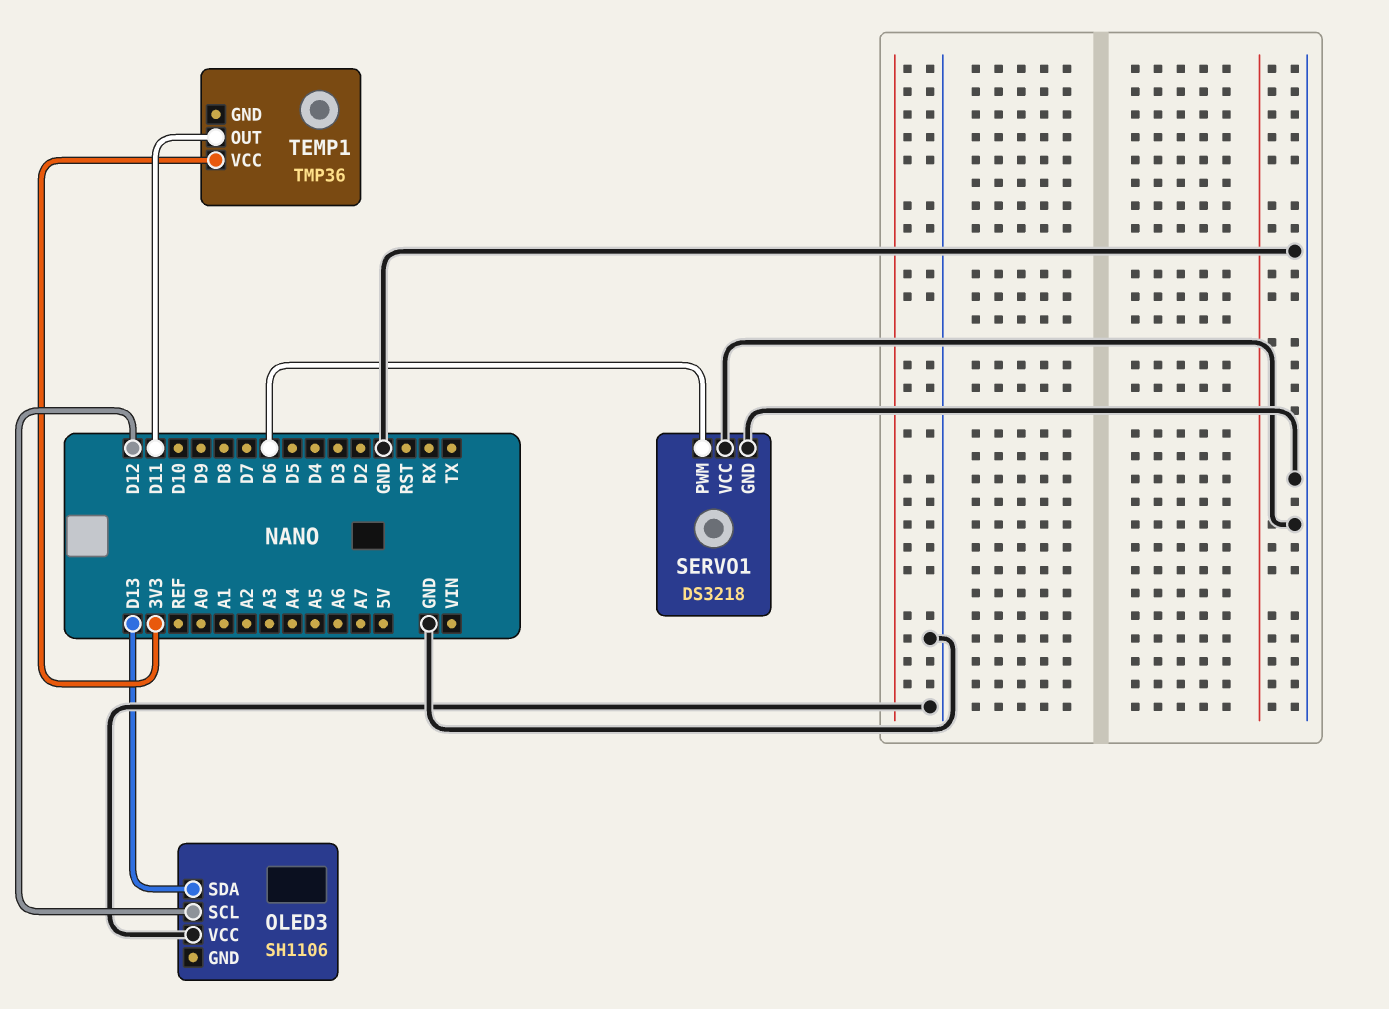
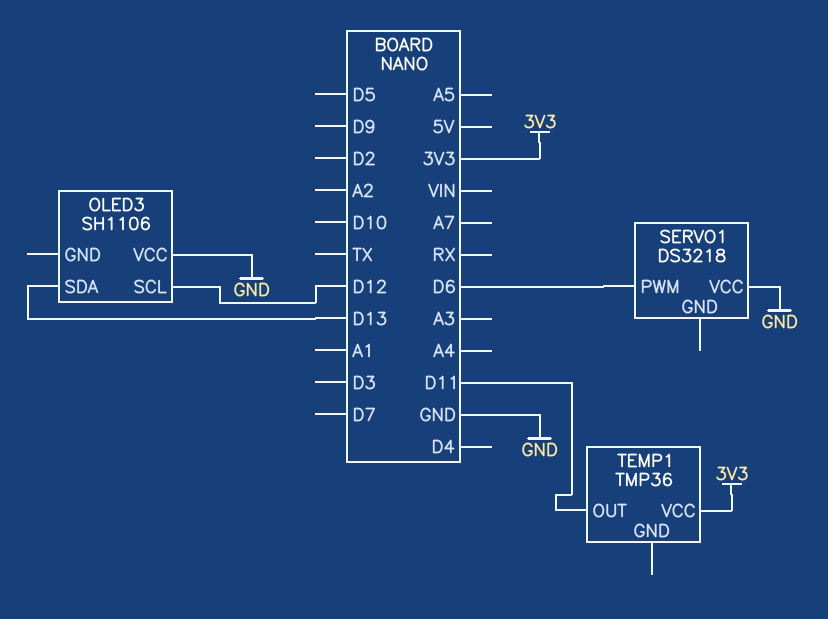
SERVO1 pin GND: GND -> none

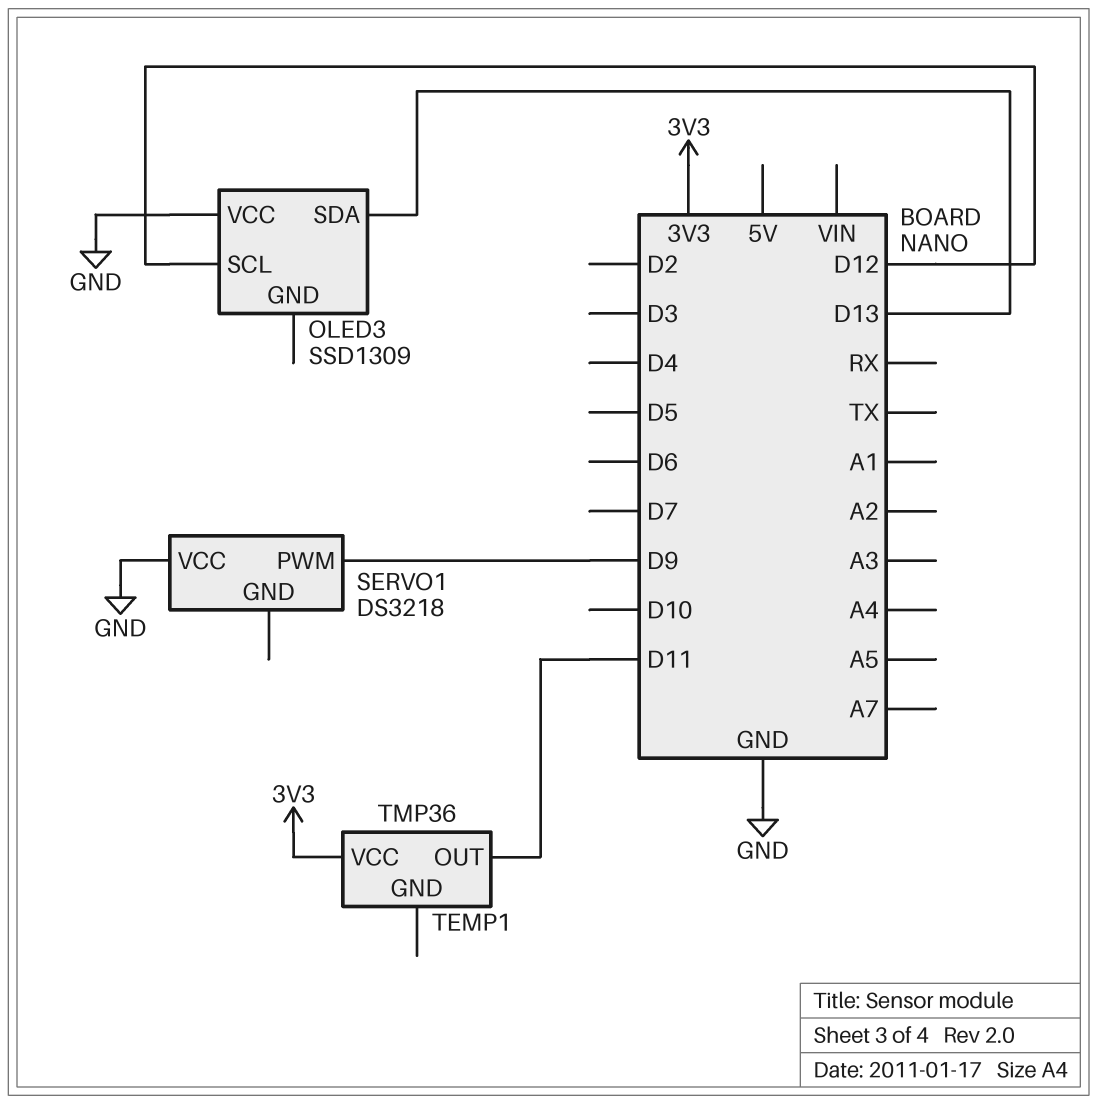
OLED3: SH1106 -> SSD1309
SERVO1 pin PWM: D6 -> D9

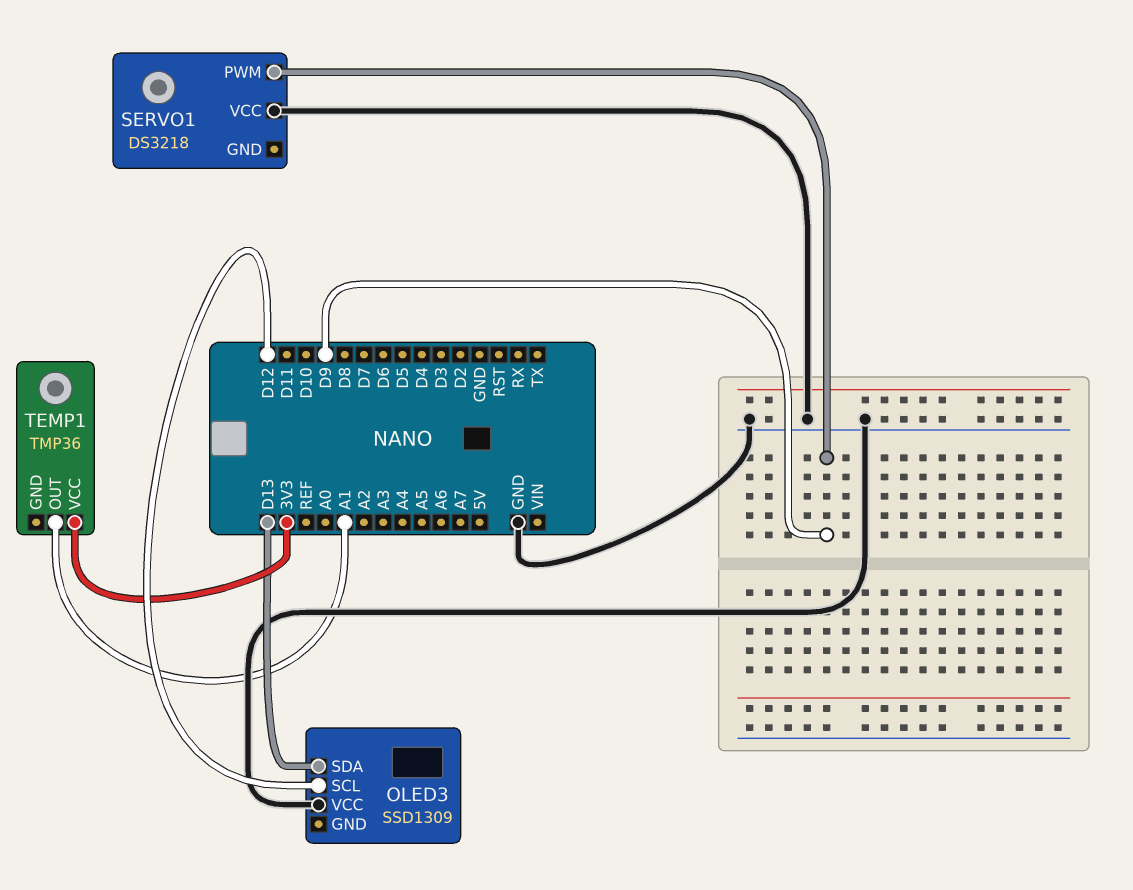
TEMP1 pin OUT: D11 -> A1

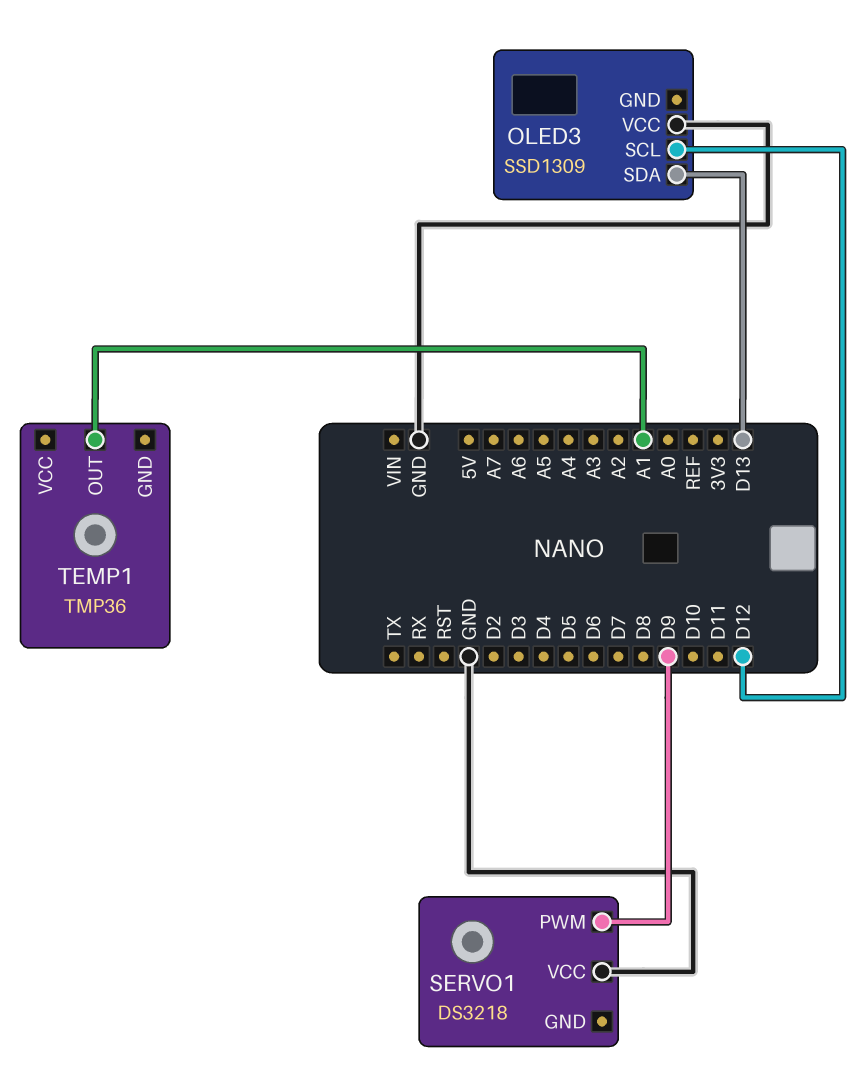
TEMP1 pin VCC: 3V3 -> none

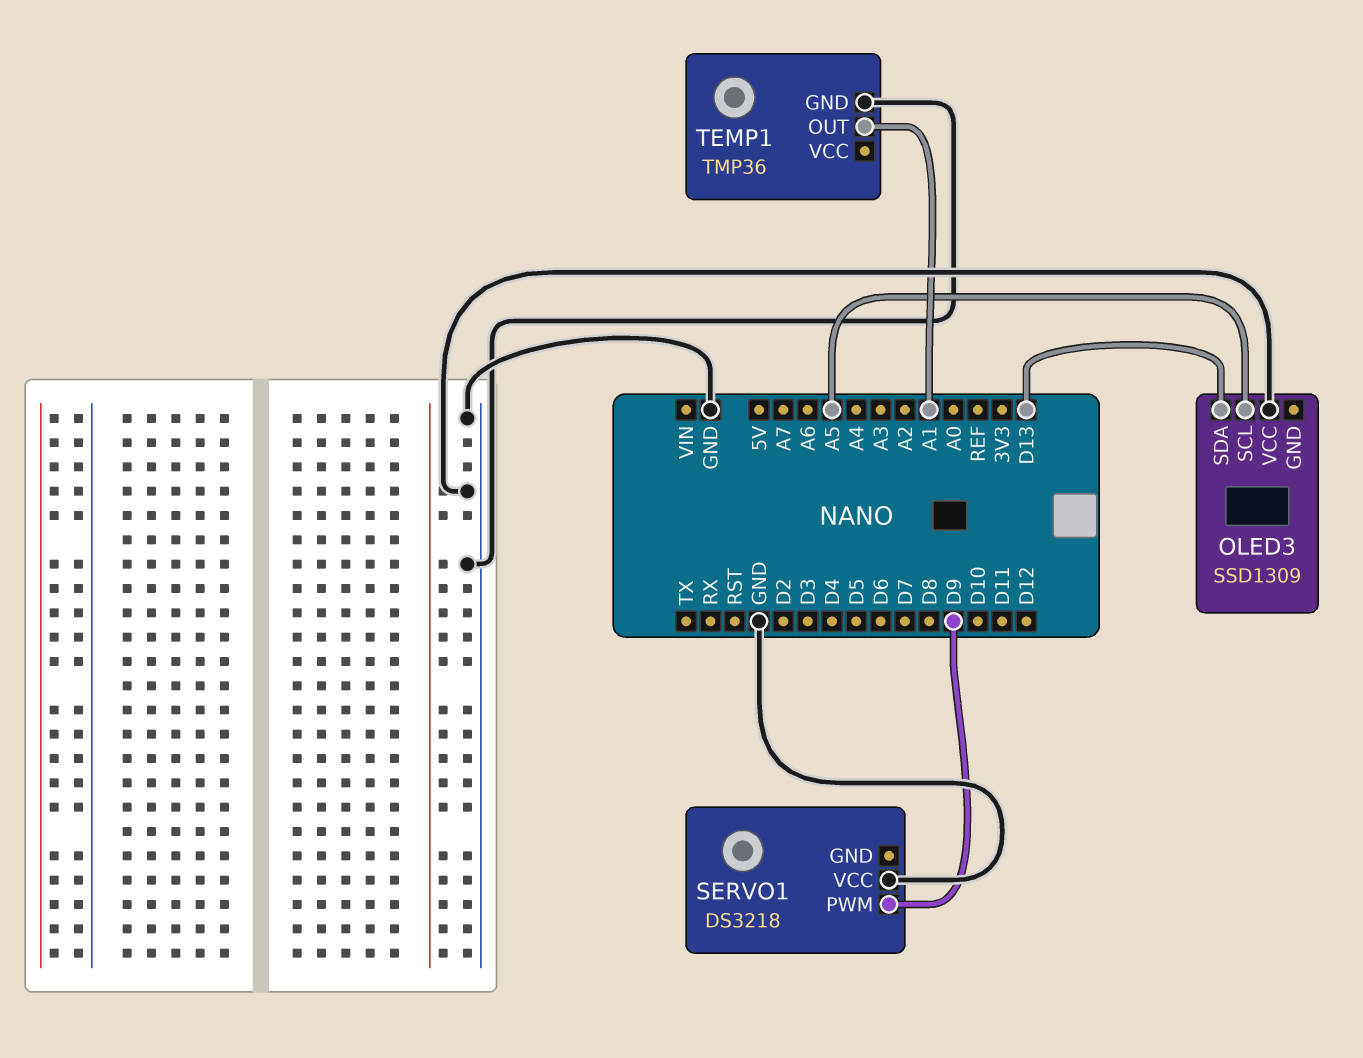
OLED3 pin SCL: D12 -> A5
TEMP1 pin GND: none -> GND

